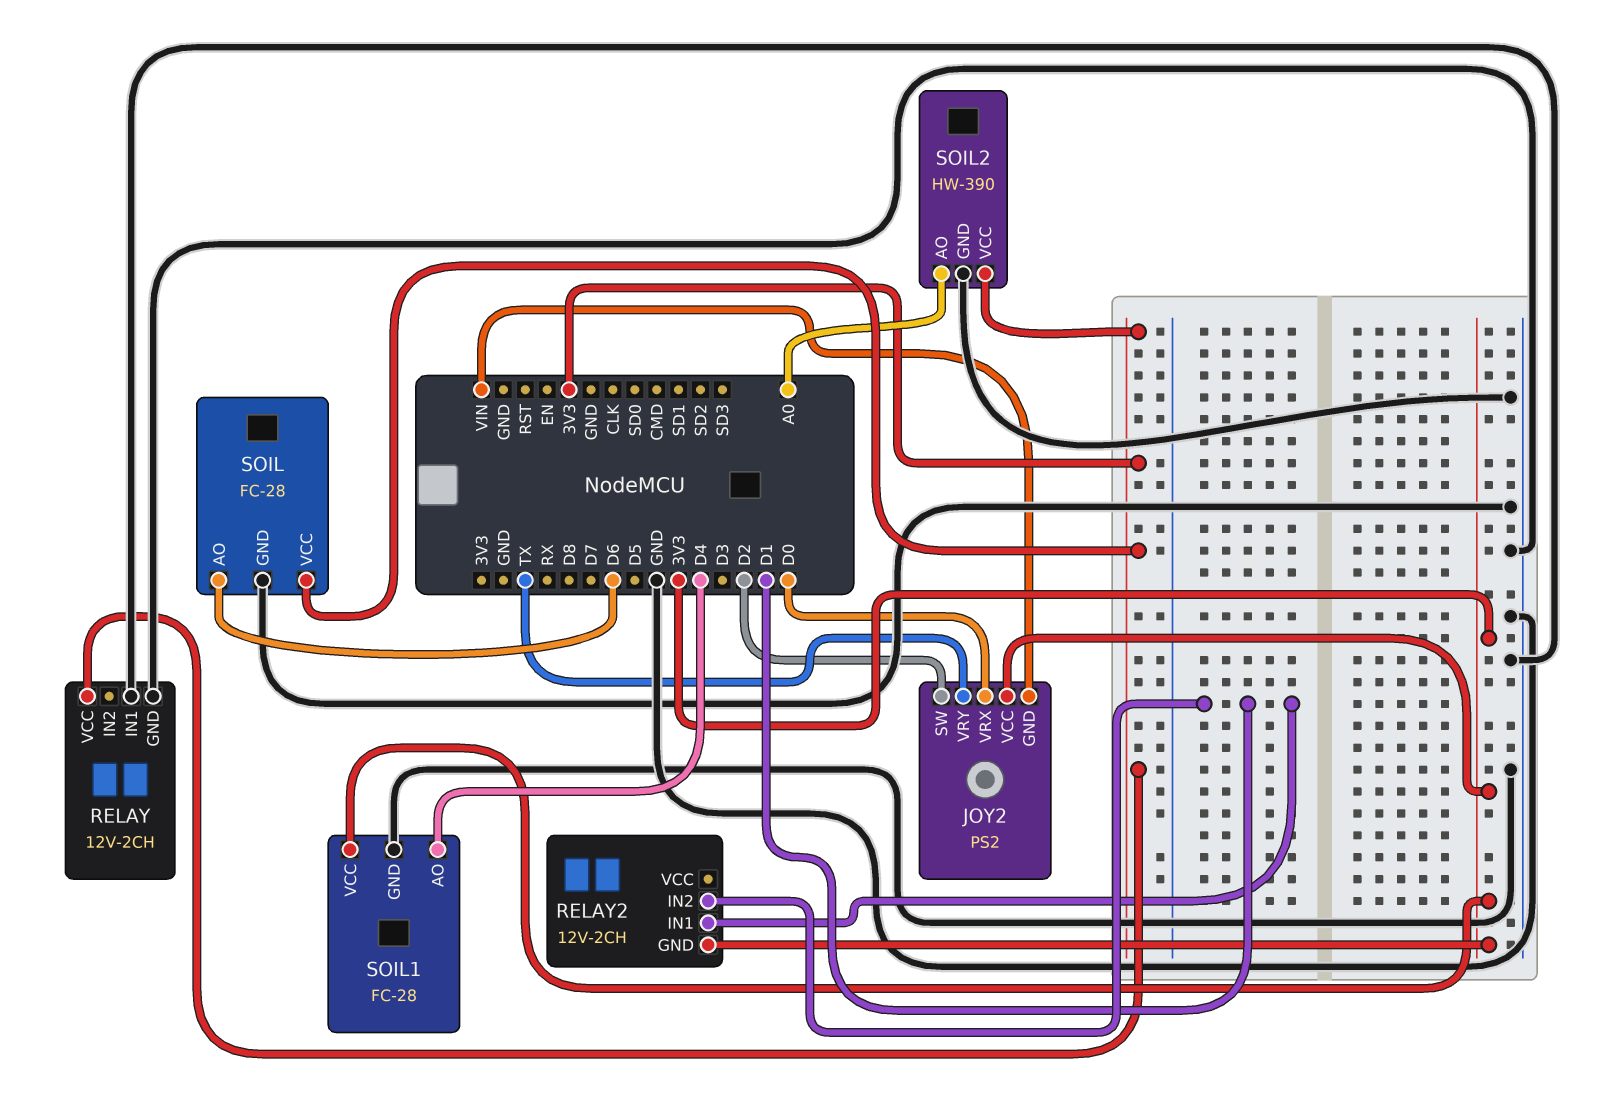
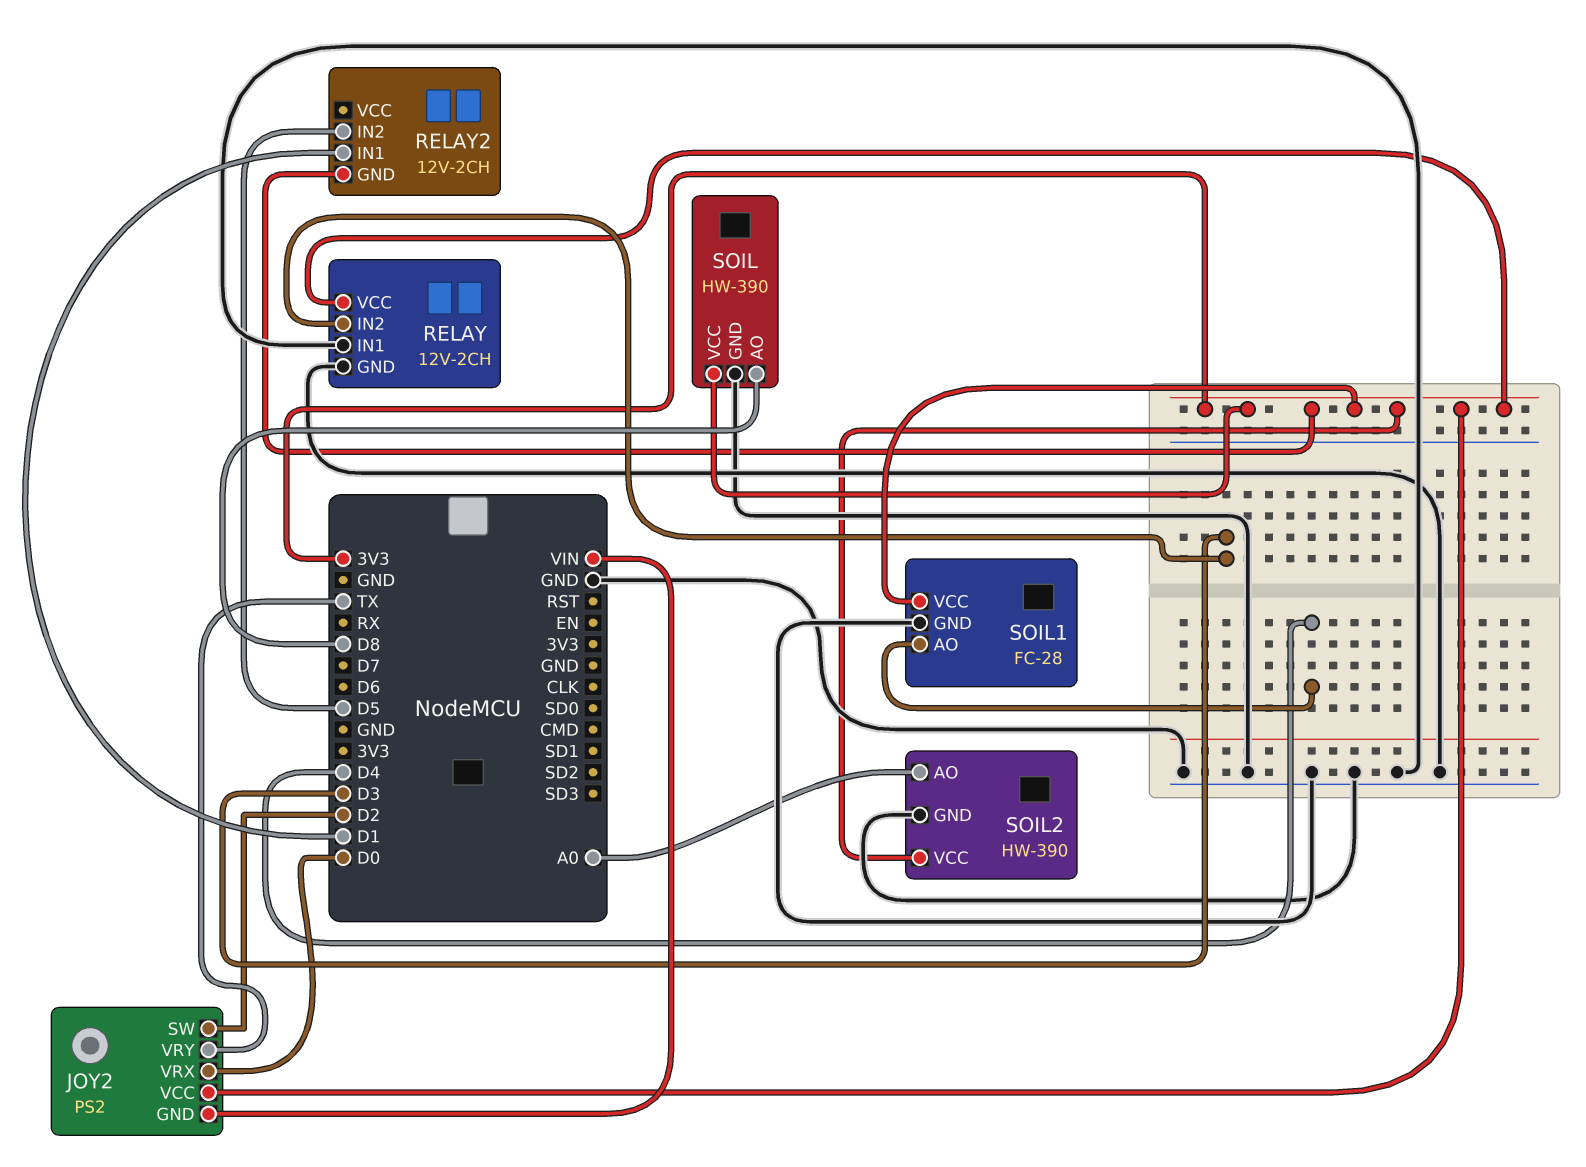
RELAY pin IN2: none -> D3
RELAY2 pin IN2: D1 -> D5
SOIL: FC-28 -> HW-390
SOIL pin AO: D6 -> D8

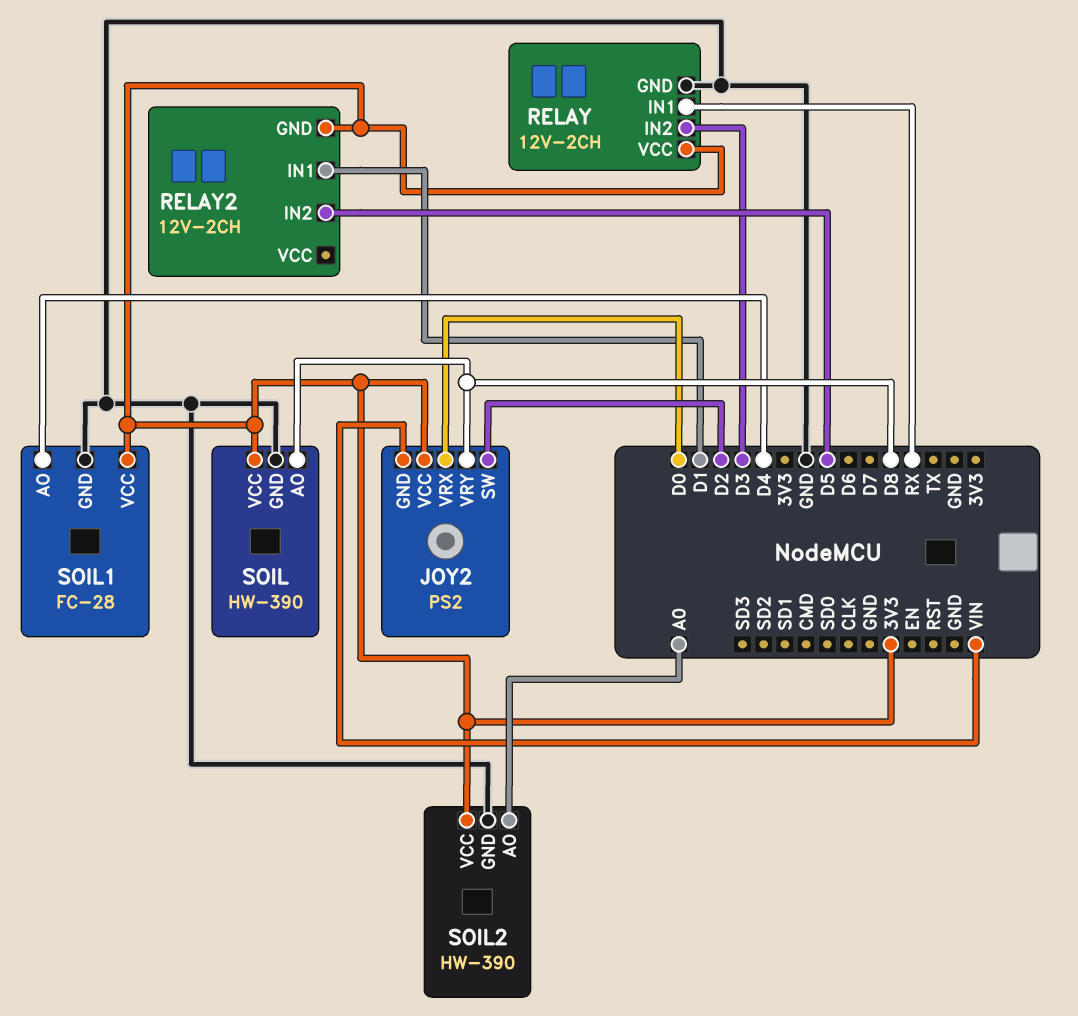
JOY2 pin VRY: TX -> D8
RELAY pin IN1: GND -> RX

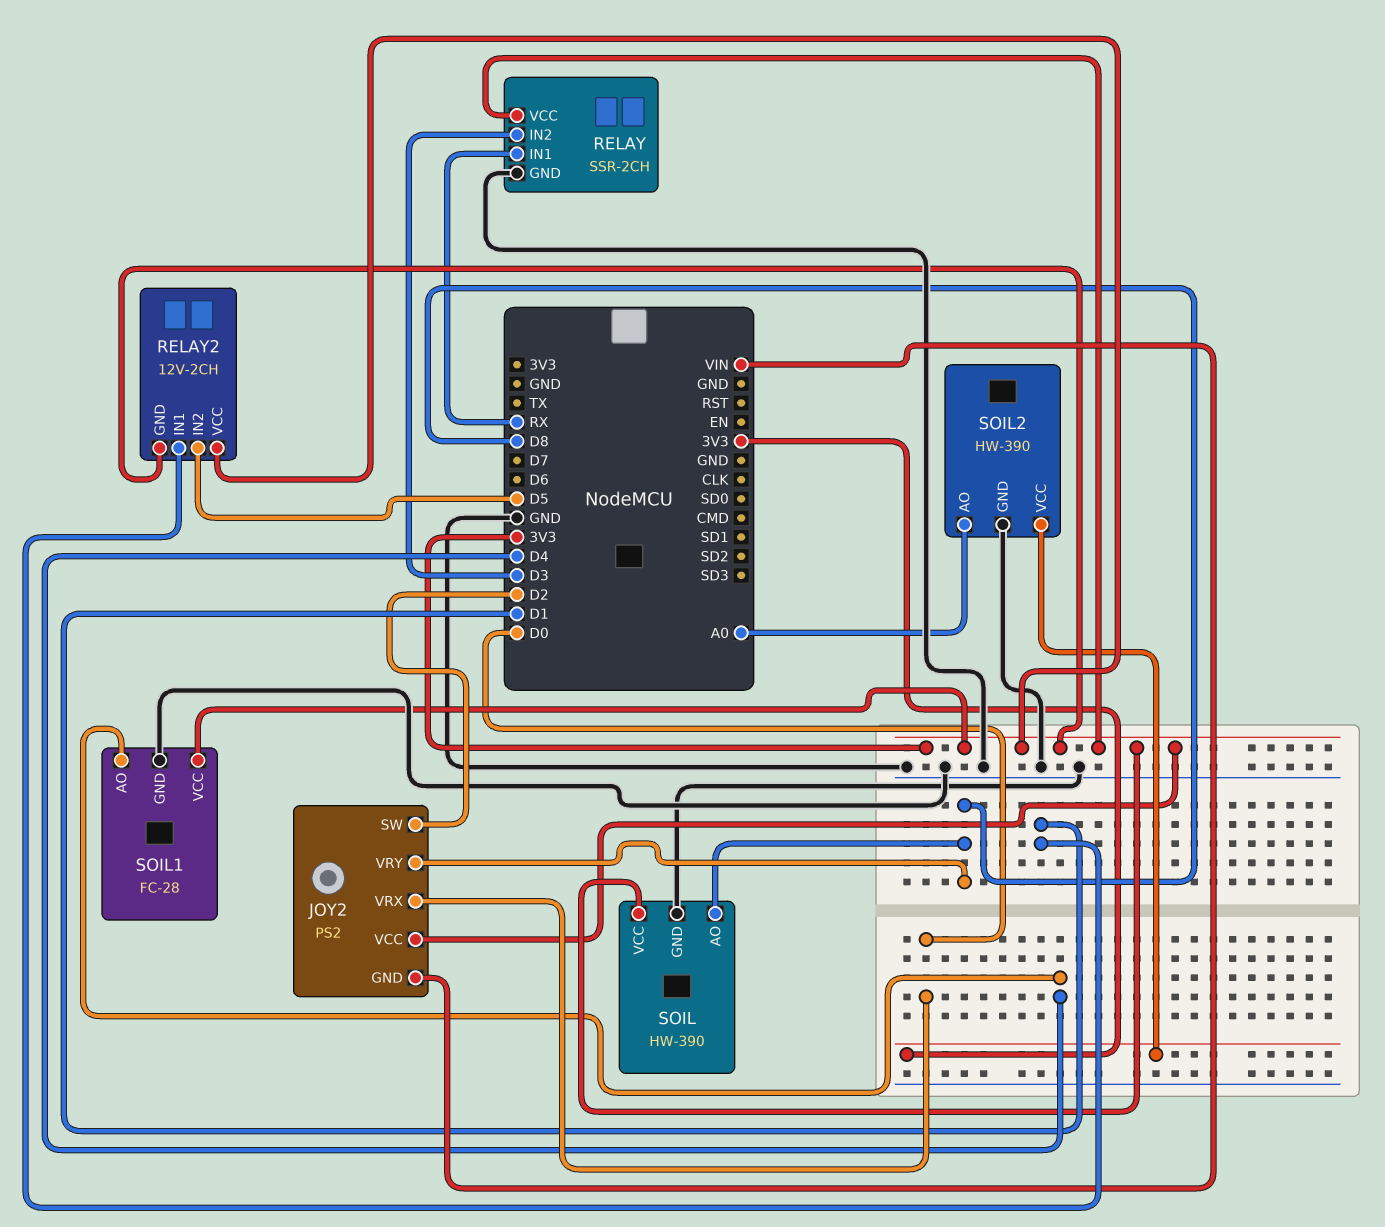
RELAY: 12V-2CH -> SSR-2CH
RELAY2 pin VCC: none -> 3V3

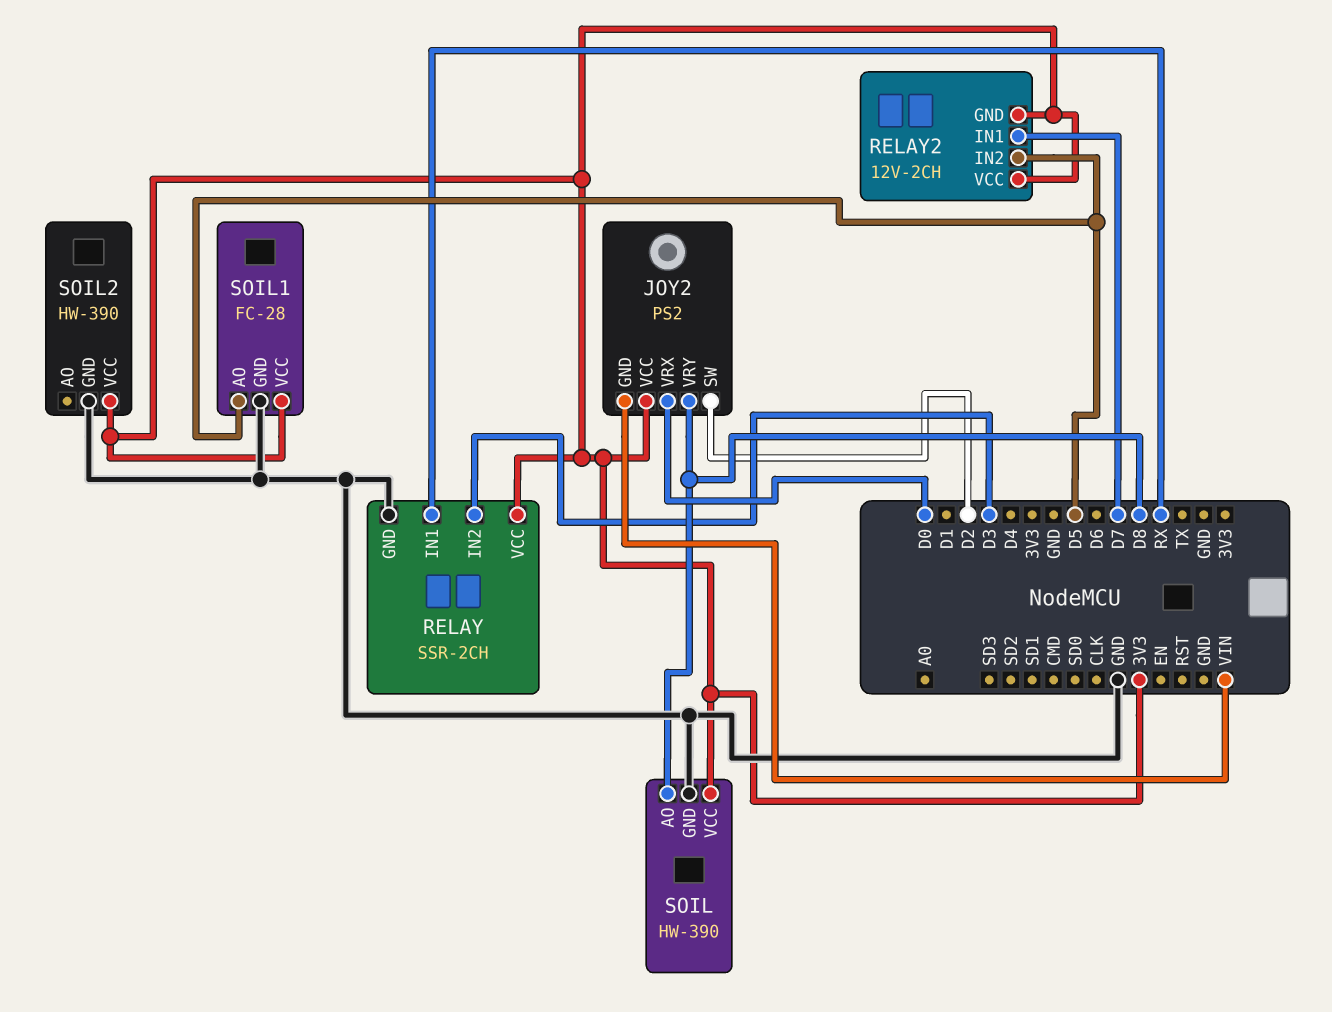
RELAY2 pin IN1: D1 -> D7
SOIL1 pin AO: D4 -> D5
SOIL2 pin AO: A0 -> none

